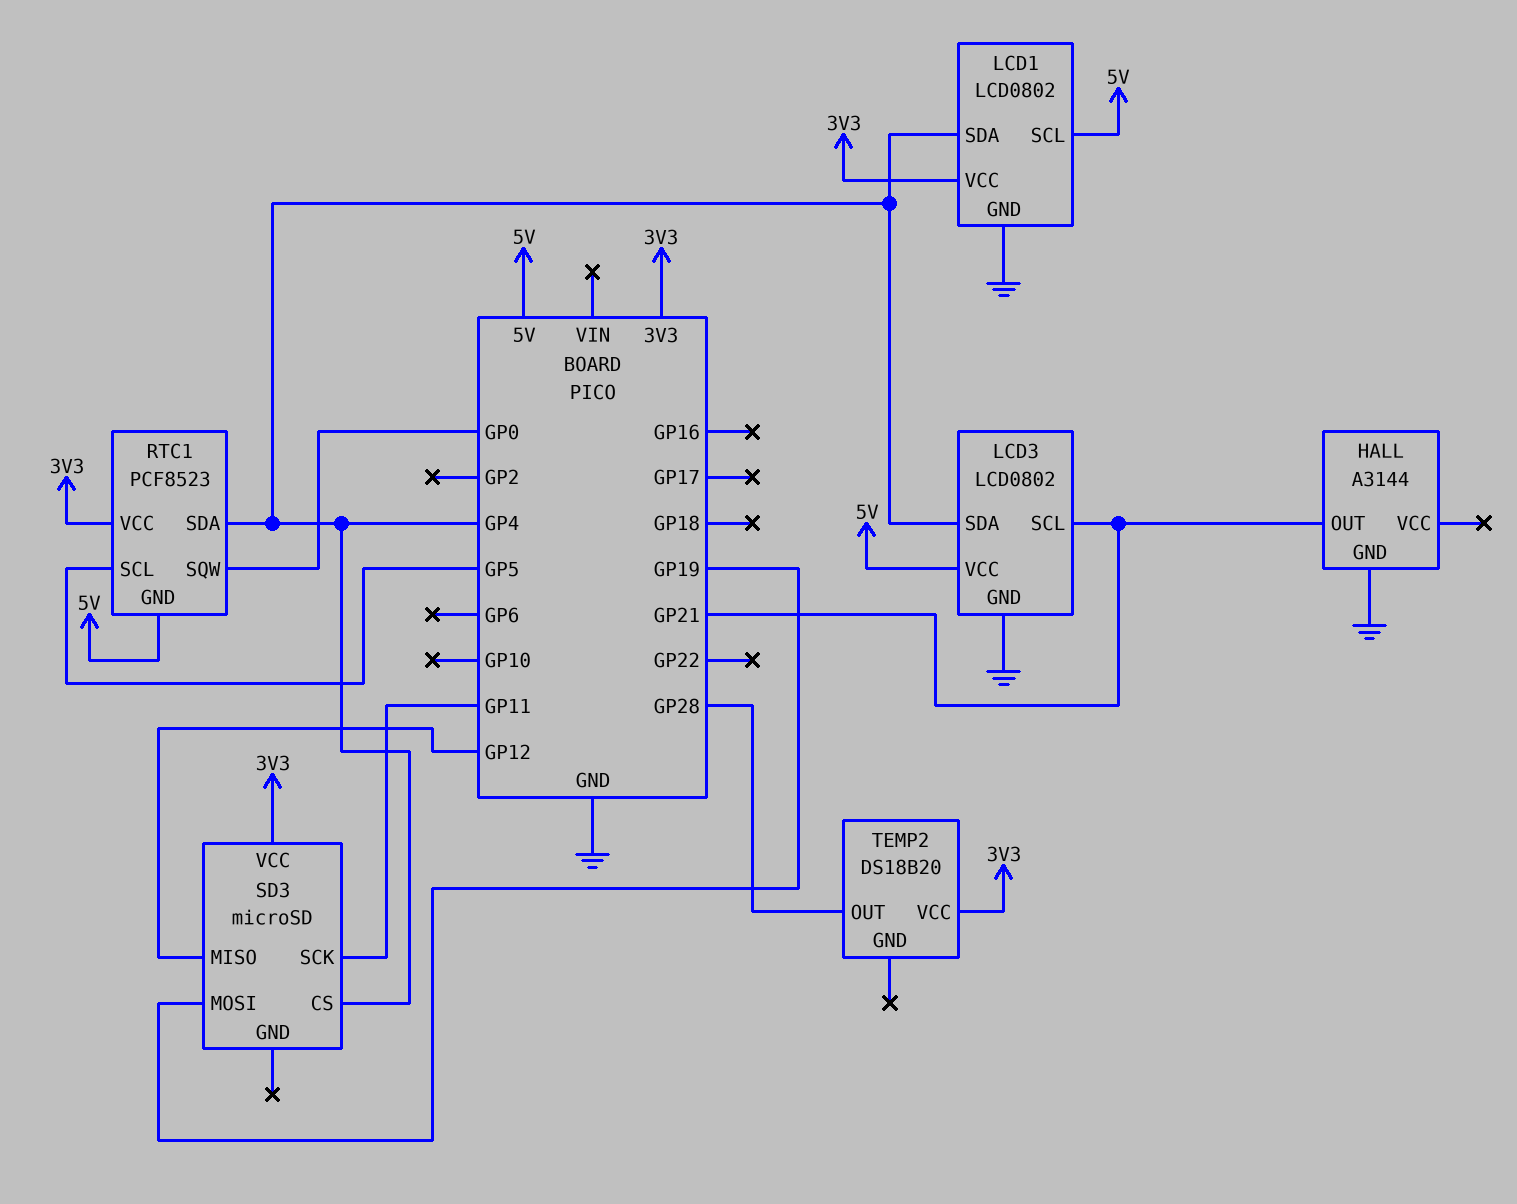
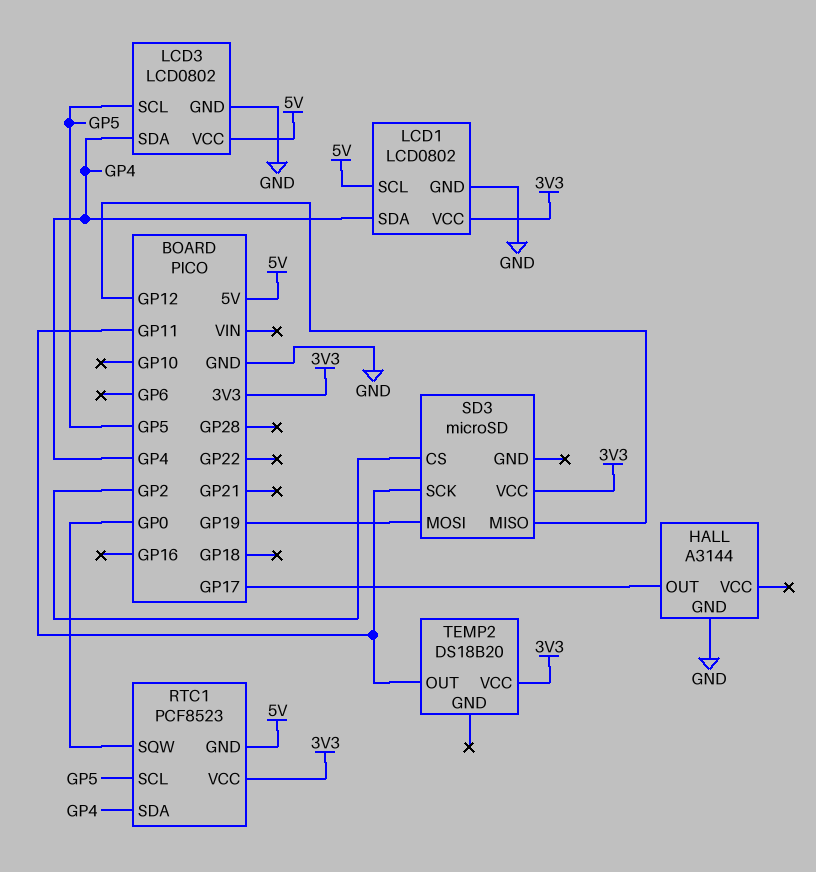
HALL pin OUT: GP21 -> GP17
LCD3 pin SCL: GP21 -> GP5
SD3 pin CS: GP4 -> GP2
TEMP2 pin OUT: GP28 -> GP11

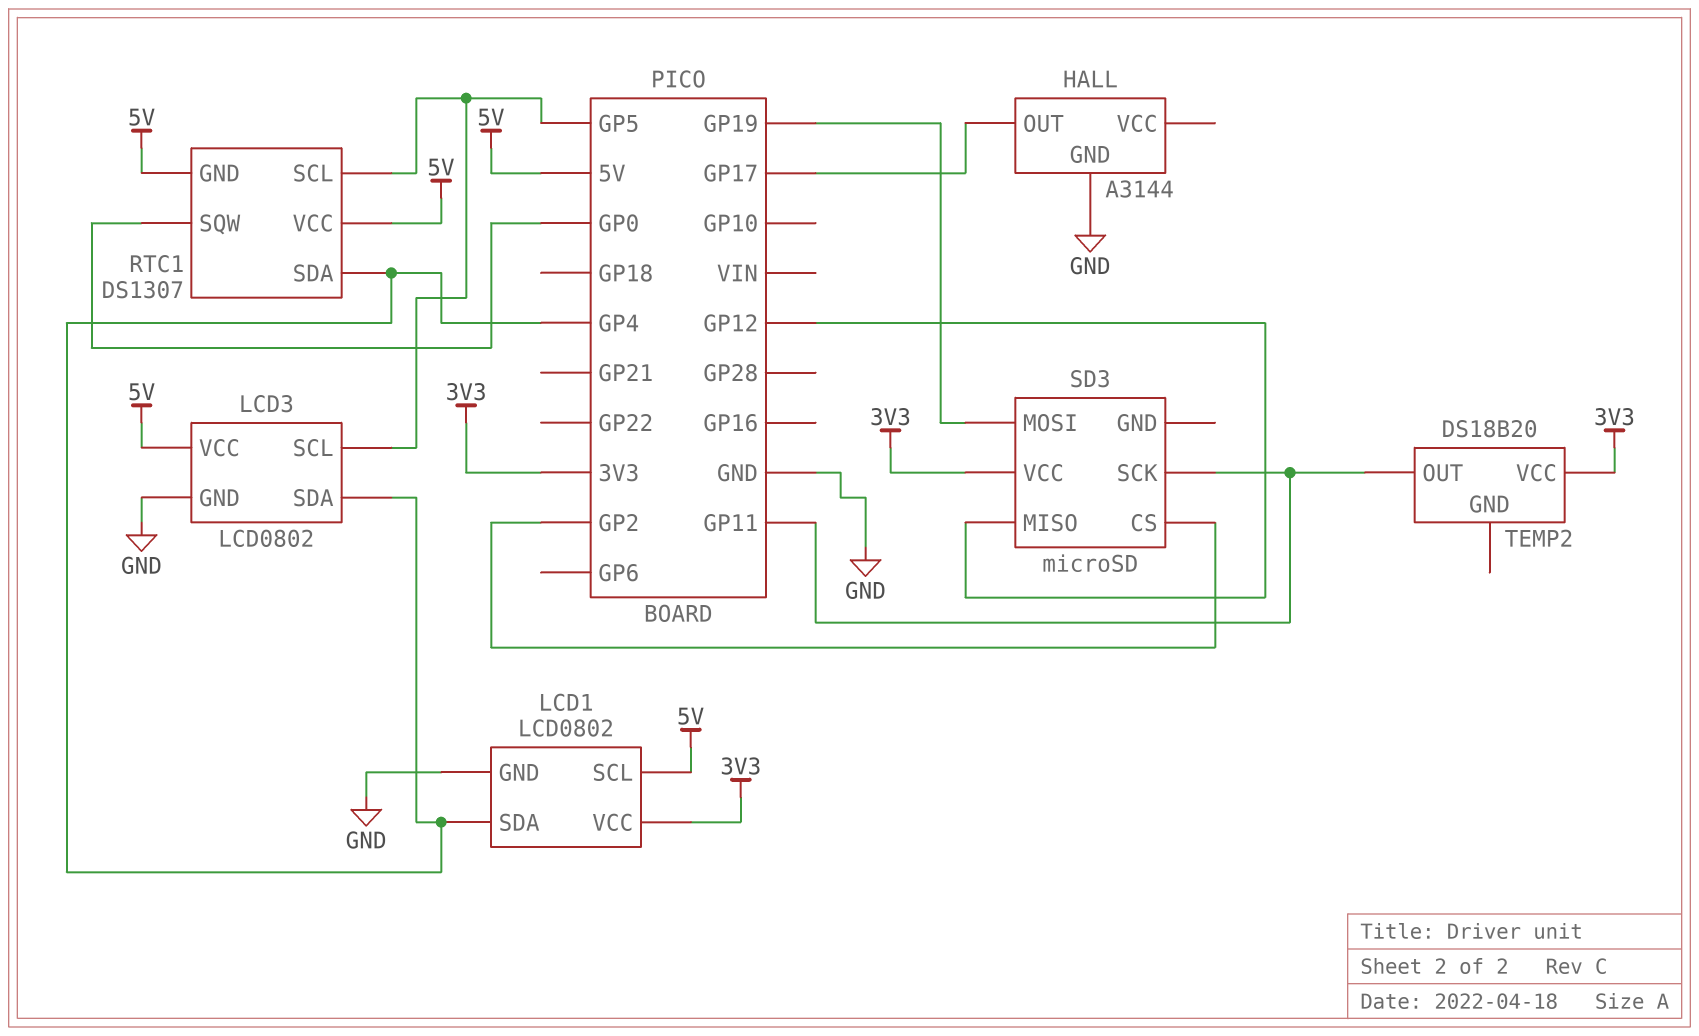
RTC1: PCF8523 -> DS1307
RTC1 pin VCC: 3V3 -> 5V

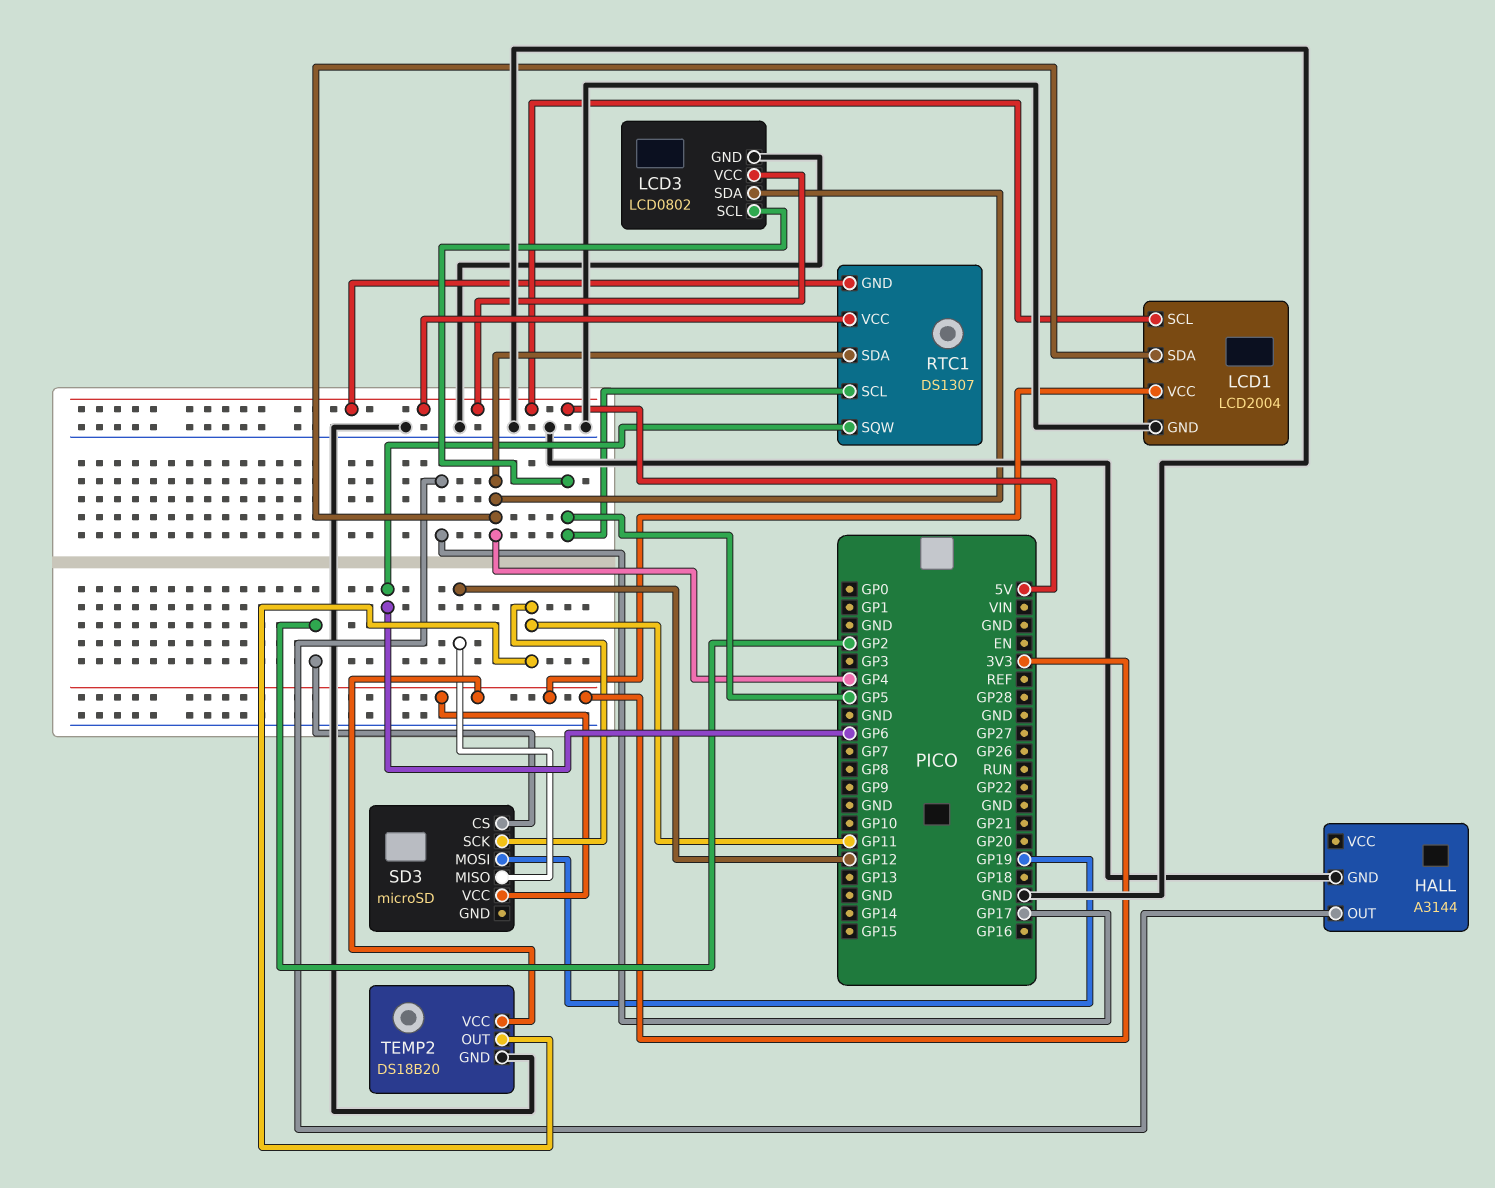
LCD1: LCD0802 -> LCD2004
RTC1 pin SQW: GP0 -> GP6
TEMP2 pin GND: none -> GND

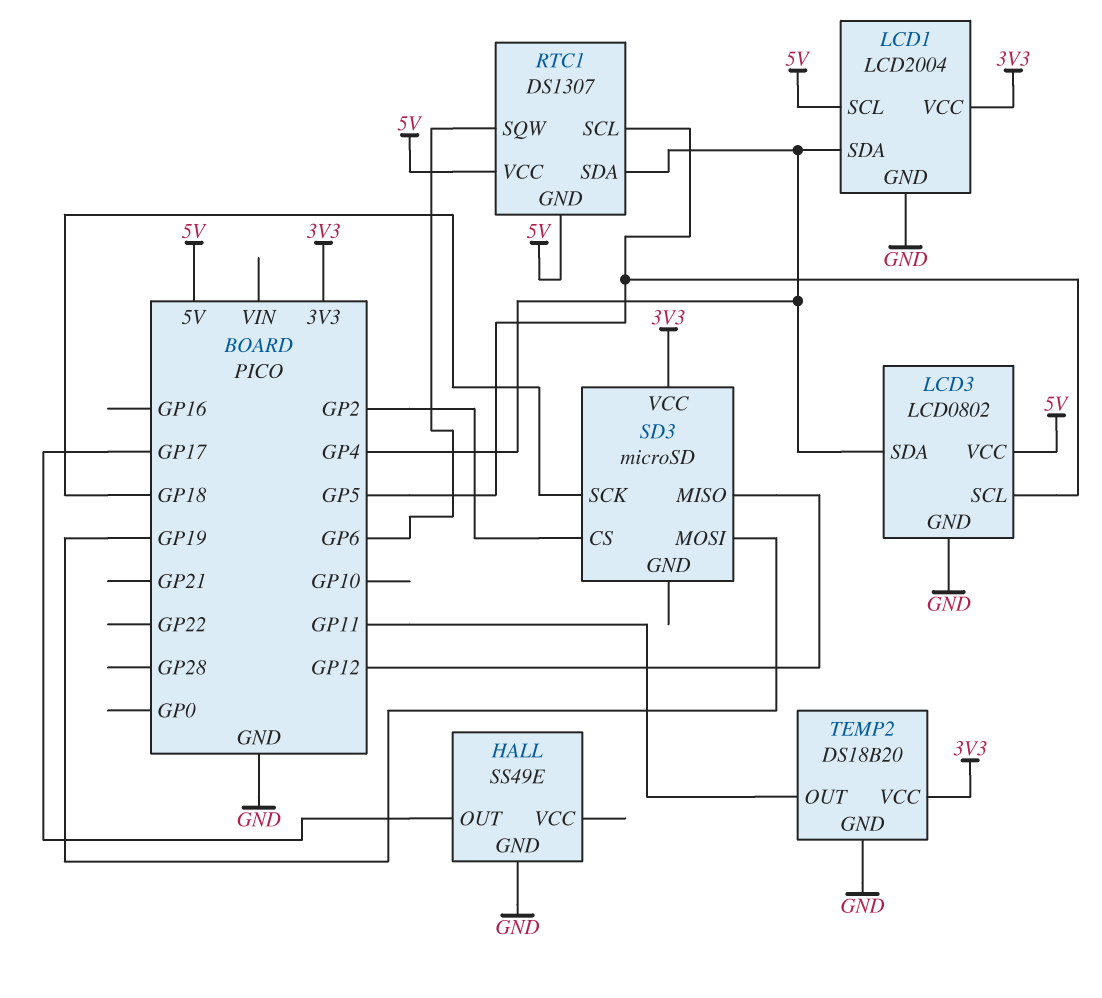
HALL: A3144 -> SS49E
SD3 pin SCK: GP11 -> GP18

